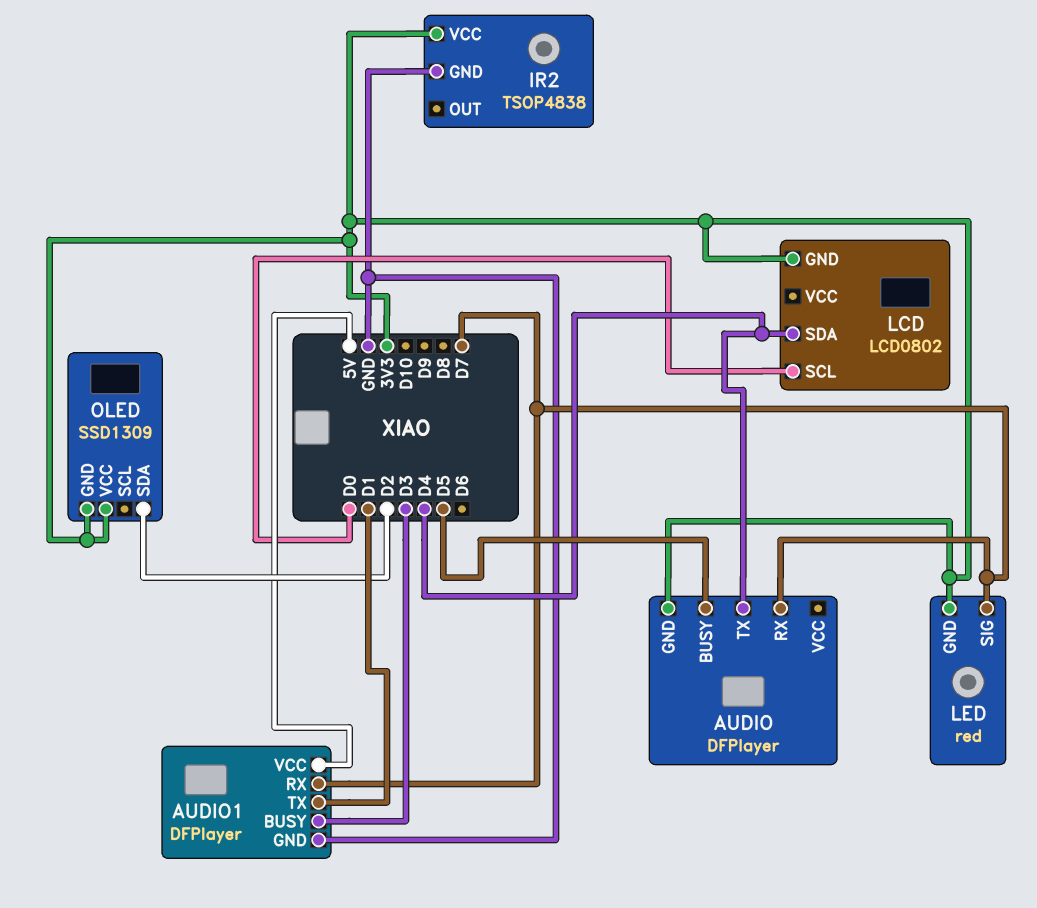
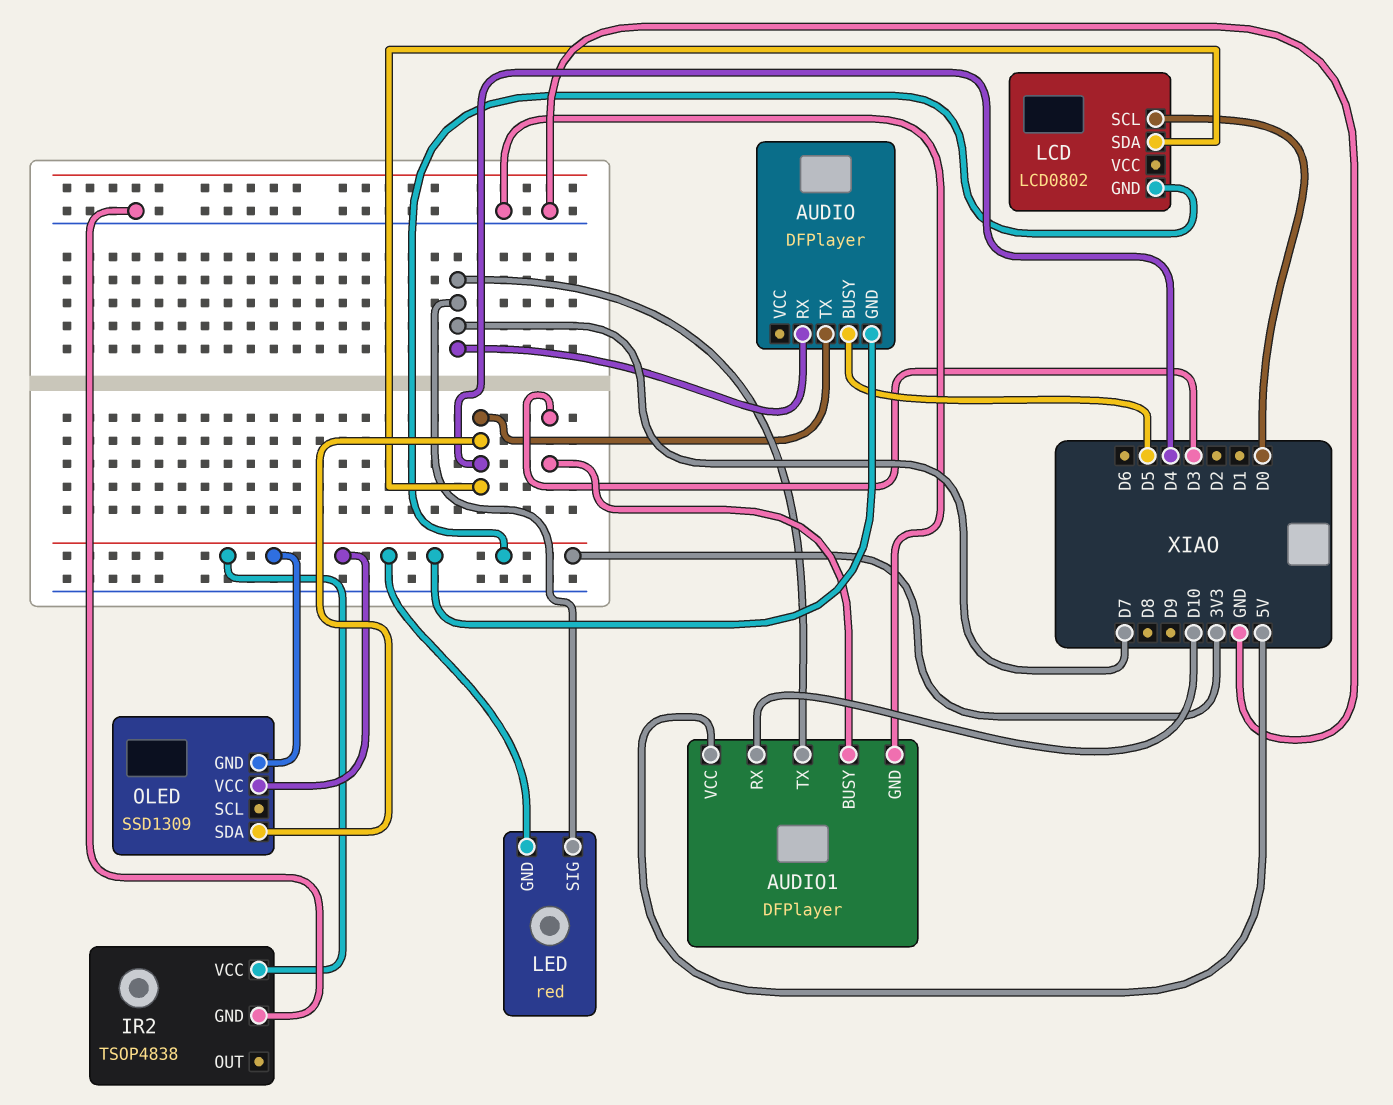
AUDIO1 pin RX: D7 -> D10
AUDIO1 pin TX: D1 -> D7
OLED pin SDA: D2 -> D4

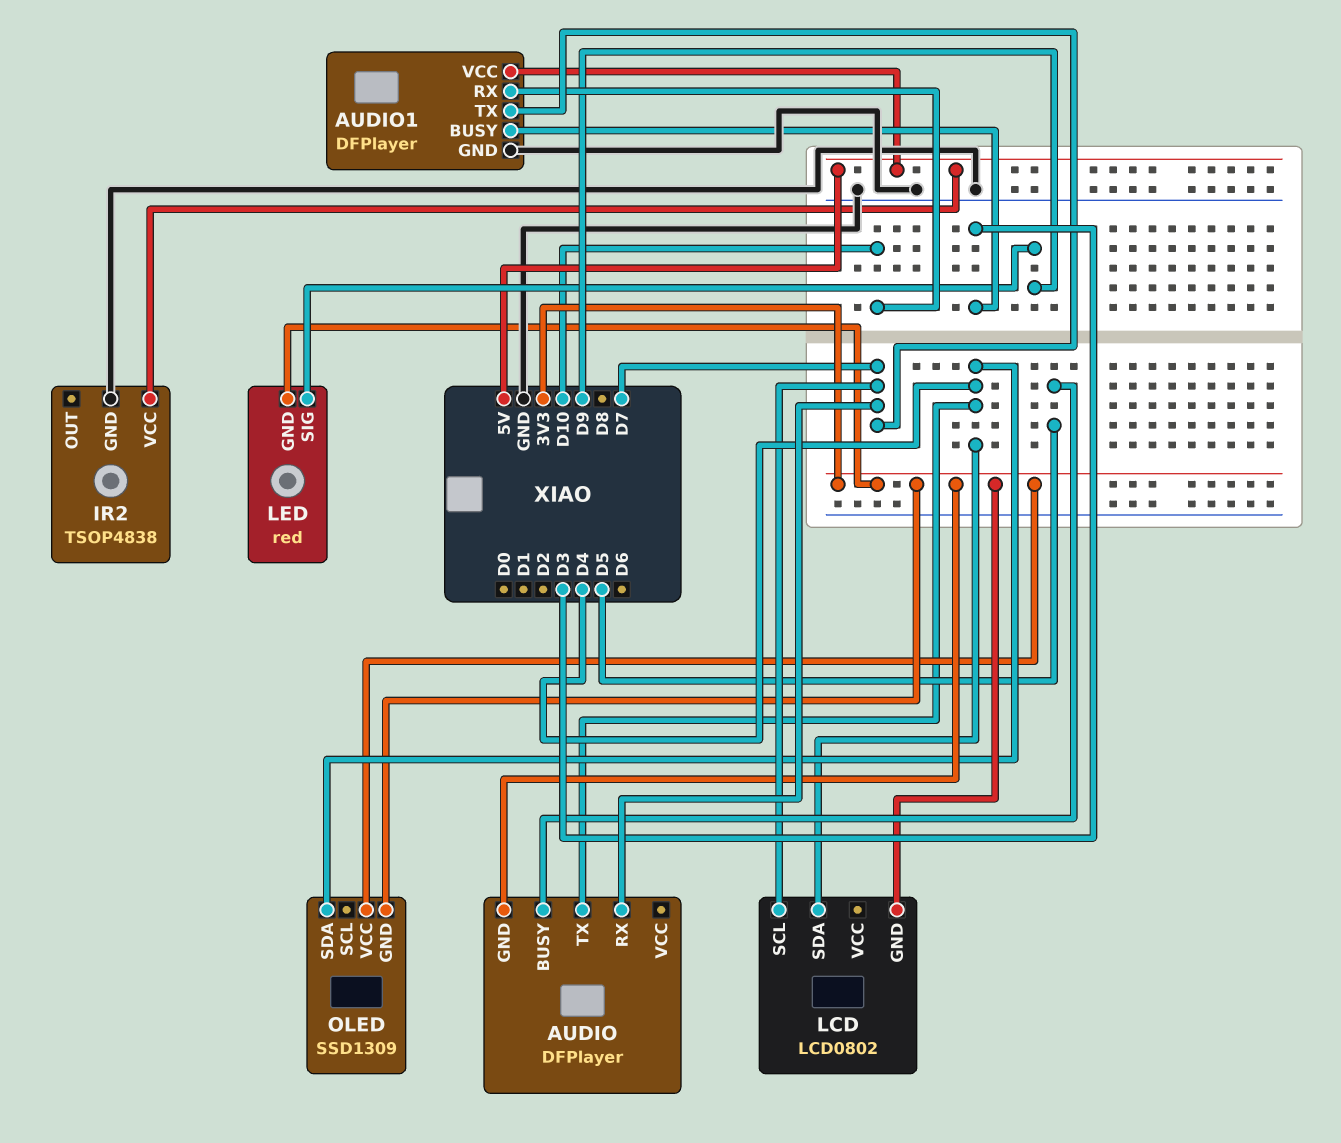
IR2 pin VCC: 3V3 -> 5V
LCD pin SCL: D0 -> D7
LED pin SIG: D7 -> D9

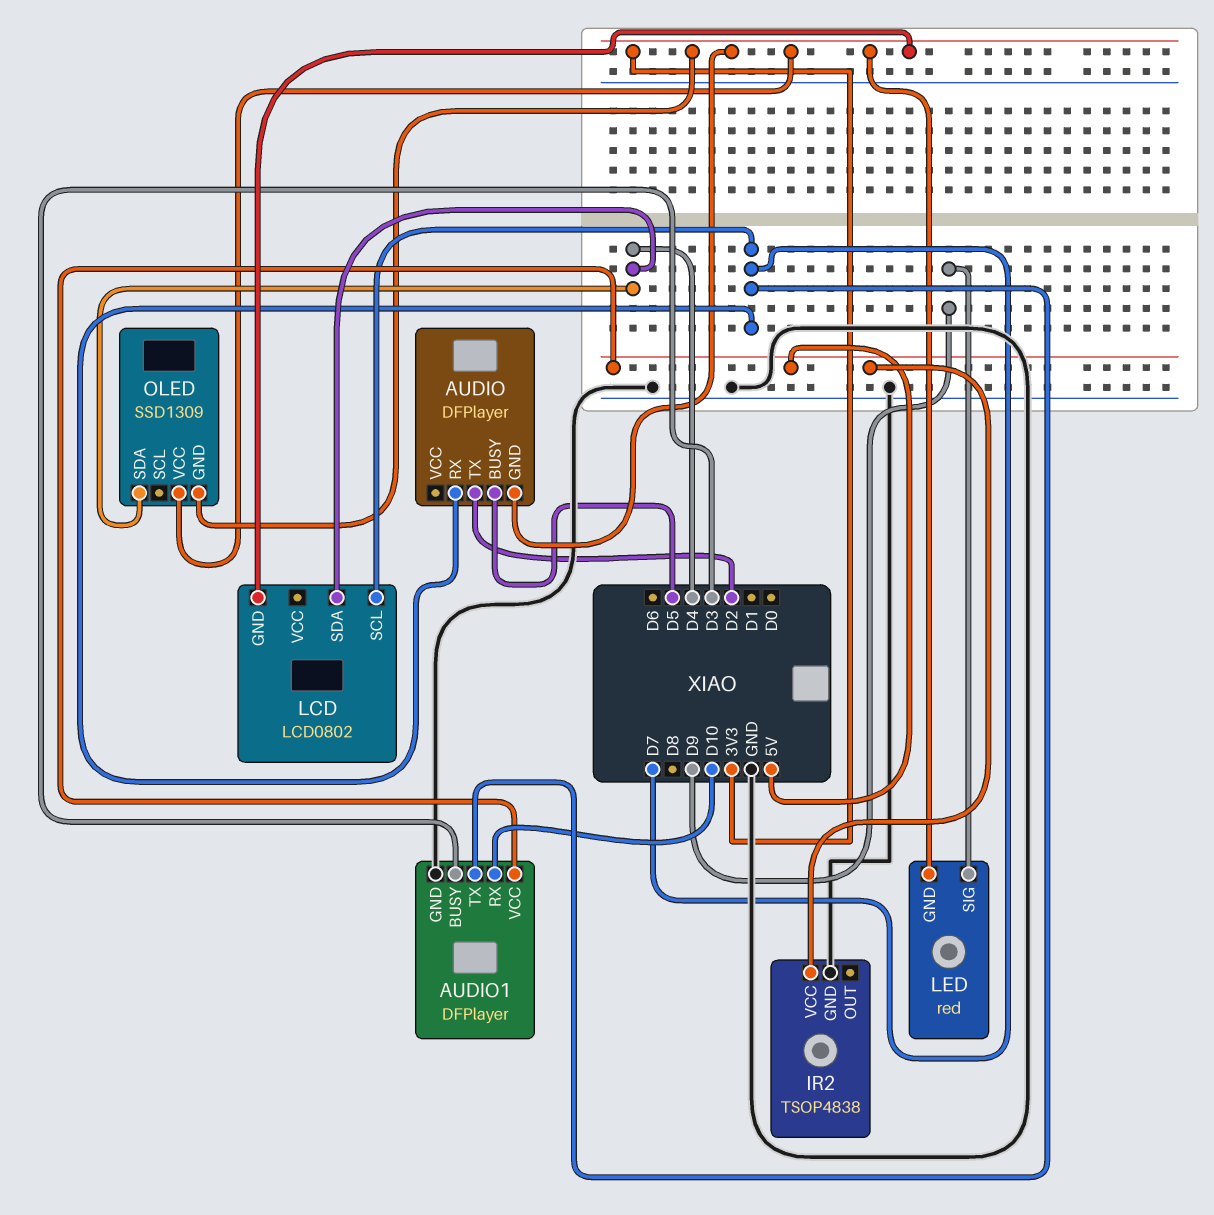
AUDIO pin TX: D4 -> D2

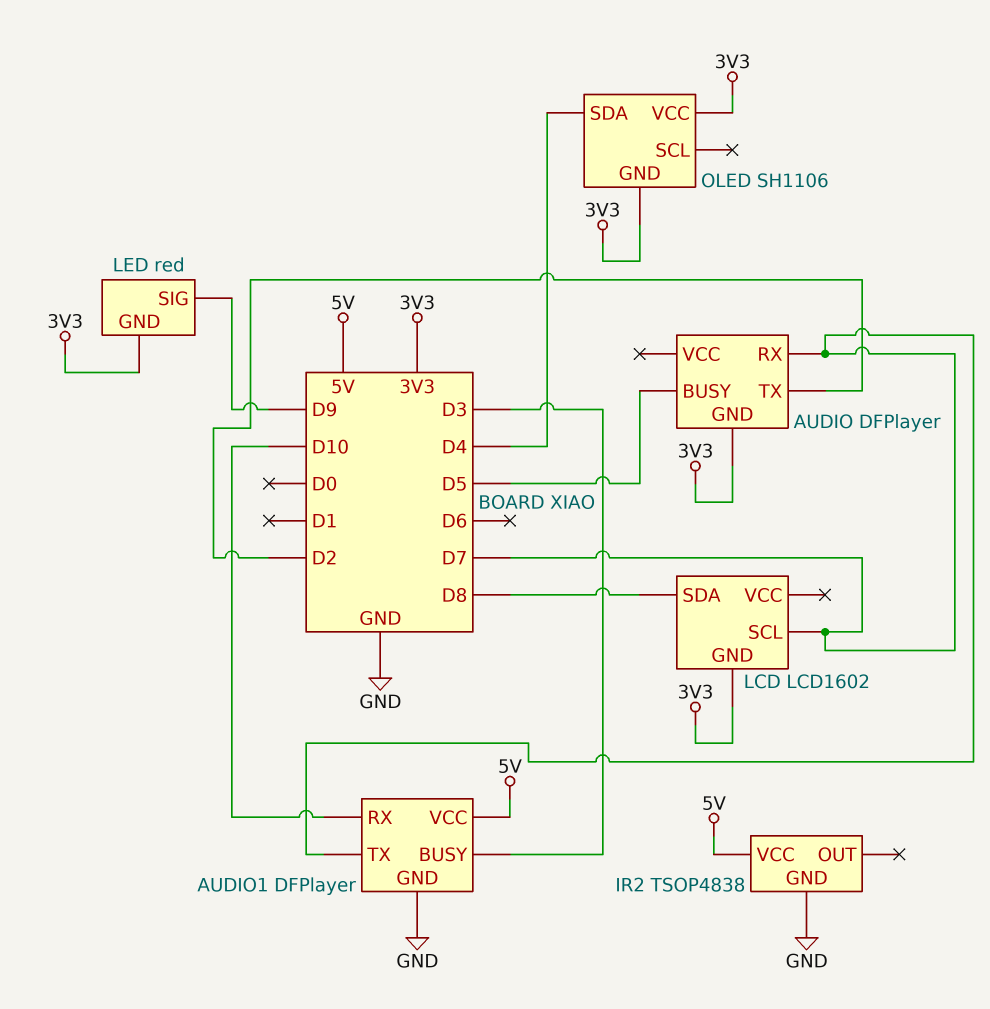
LCD: LCD0802 -> LCD1602
LCD pin SDA: D4 -> D8
OLED: SSD1309 -> SH1106

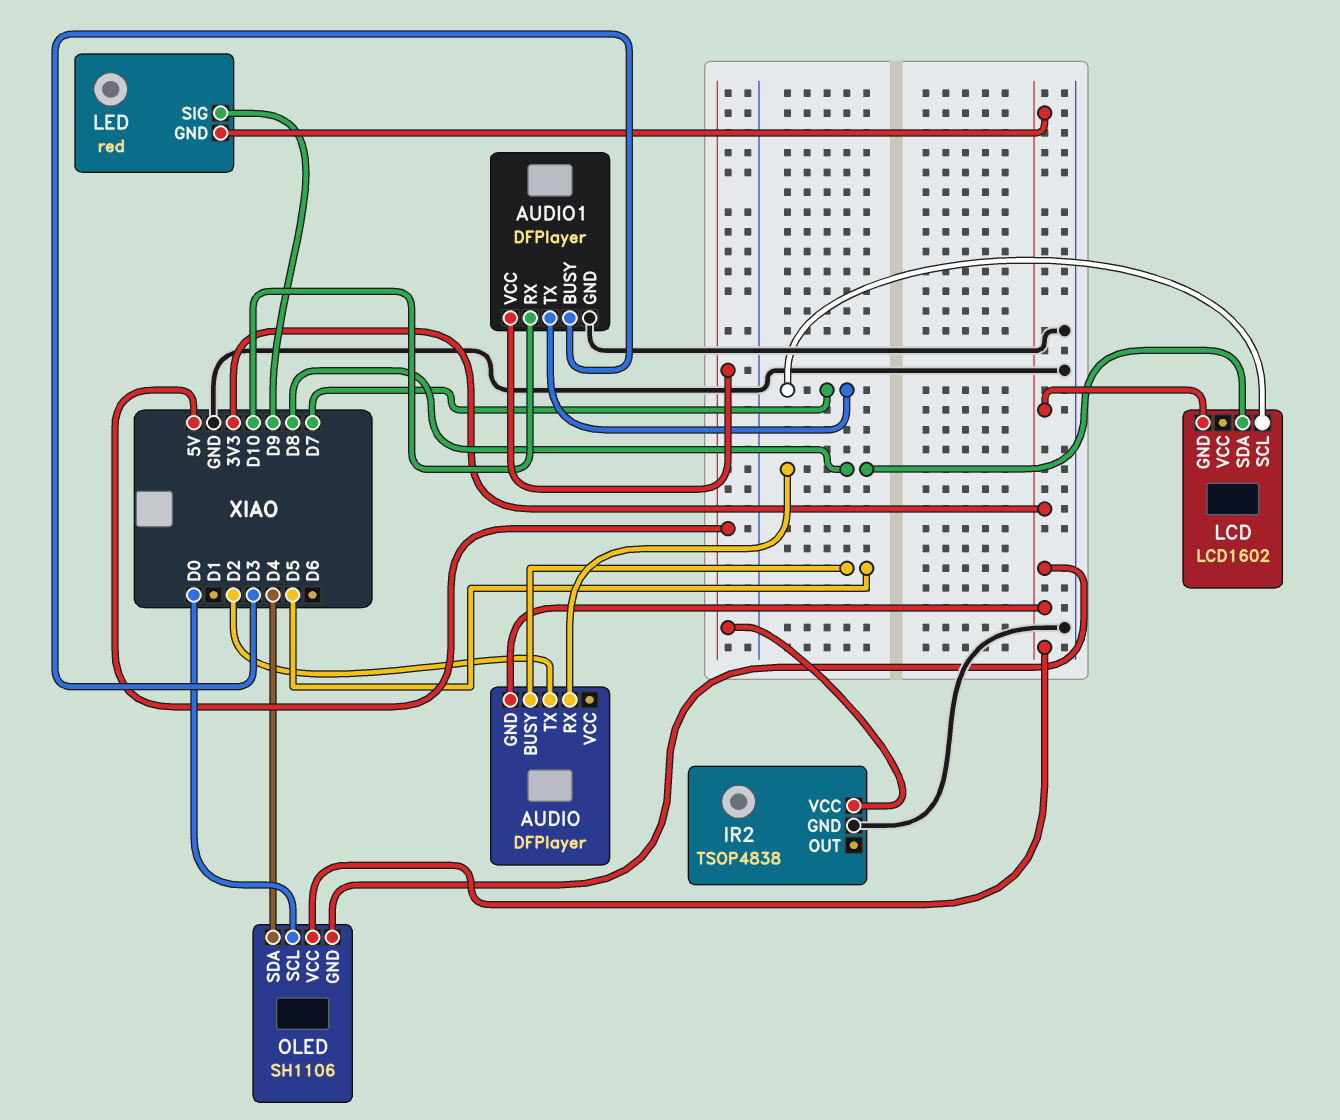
AUDIO pin RX: D7 -> D8
OLED pin SCL: none -> D0

